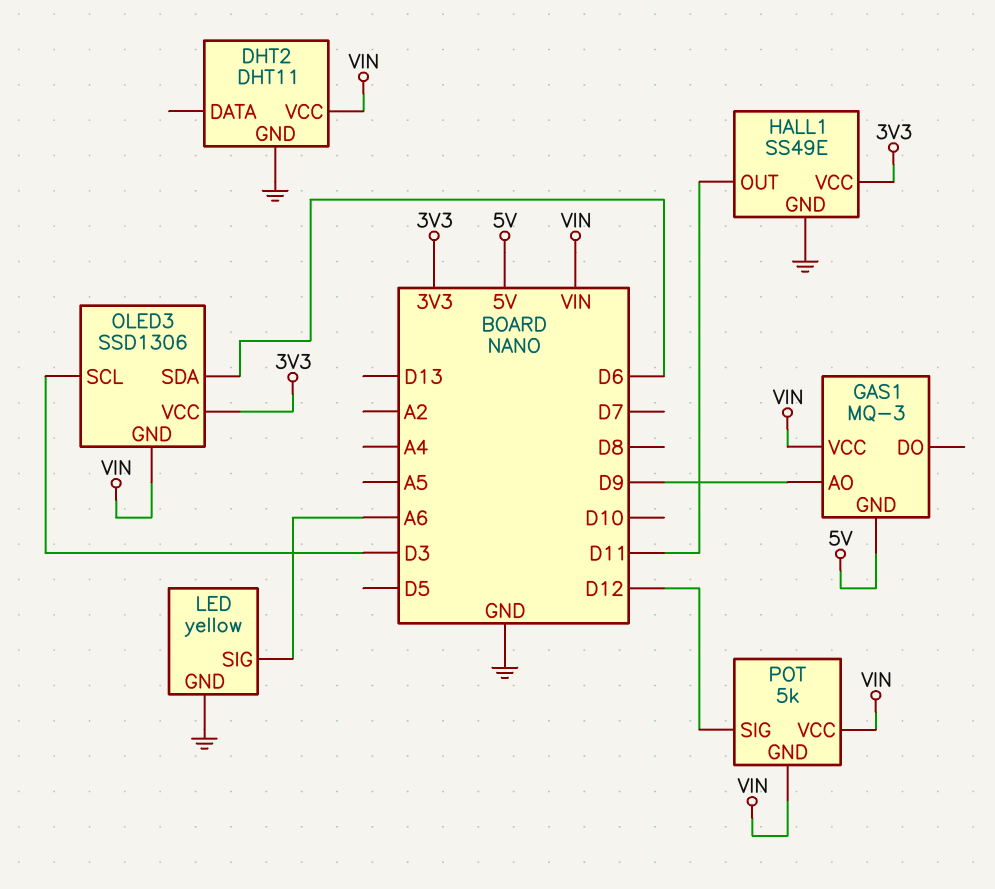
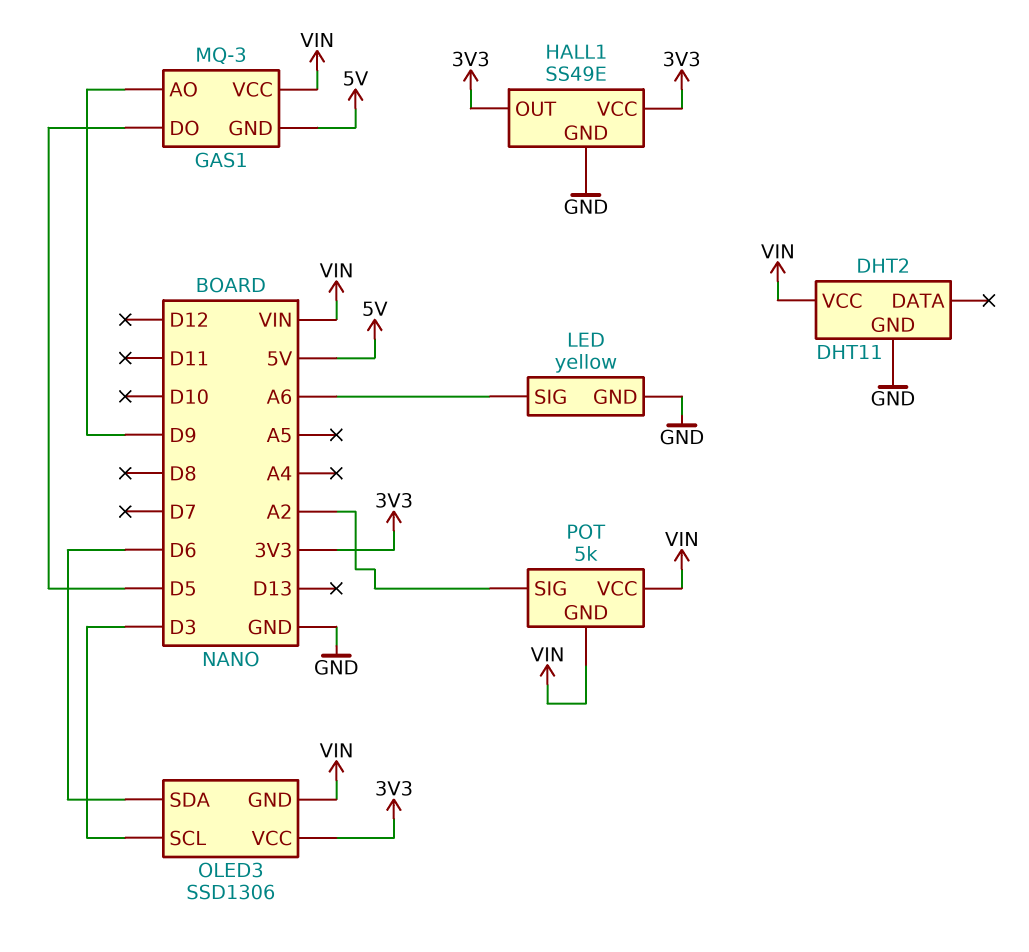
GAS1 pin DO: none -> D5
HALL1 pin OUT: D11 -> 3V3
POT pin SIG: D12 -> A2

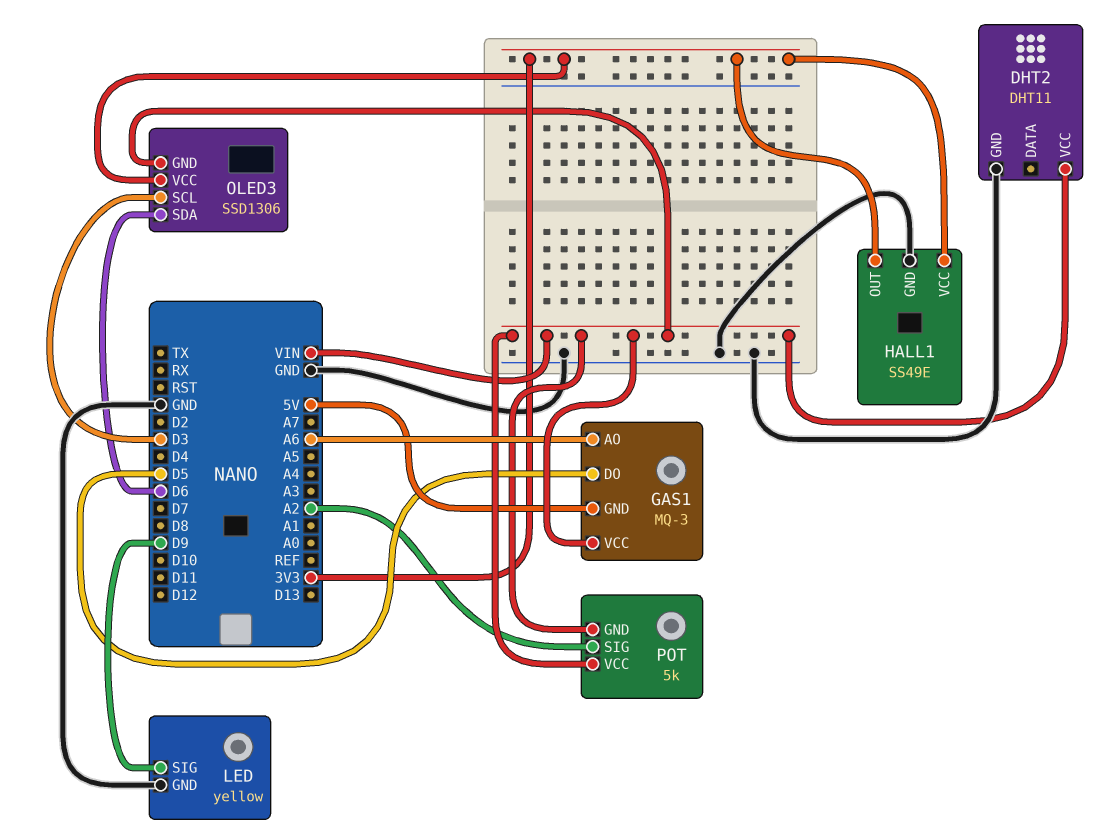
GAS1 pin AO: D9 -> A6
LED pin SIG: A6 -> D9

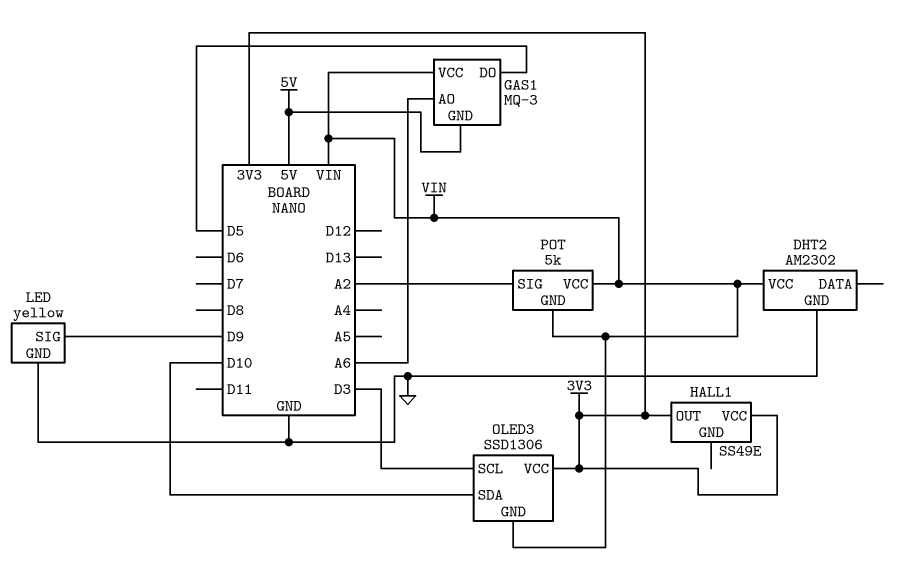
DHT2: DHT11 -> AM2302
HALL1 pin GND: GND -> none
OLED3 pin SDA: D6 -> D10

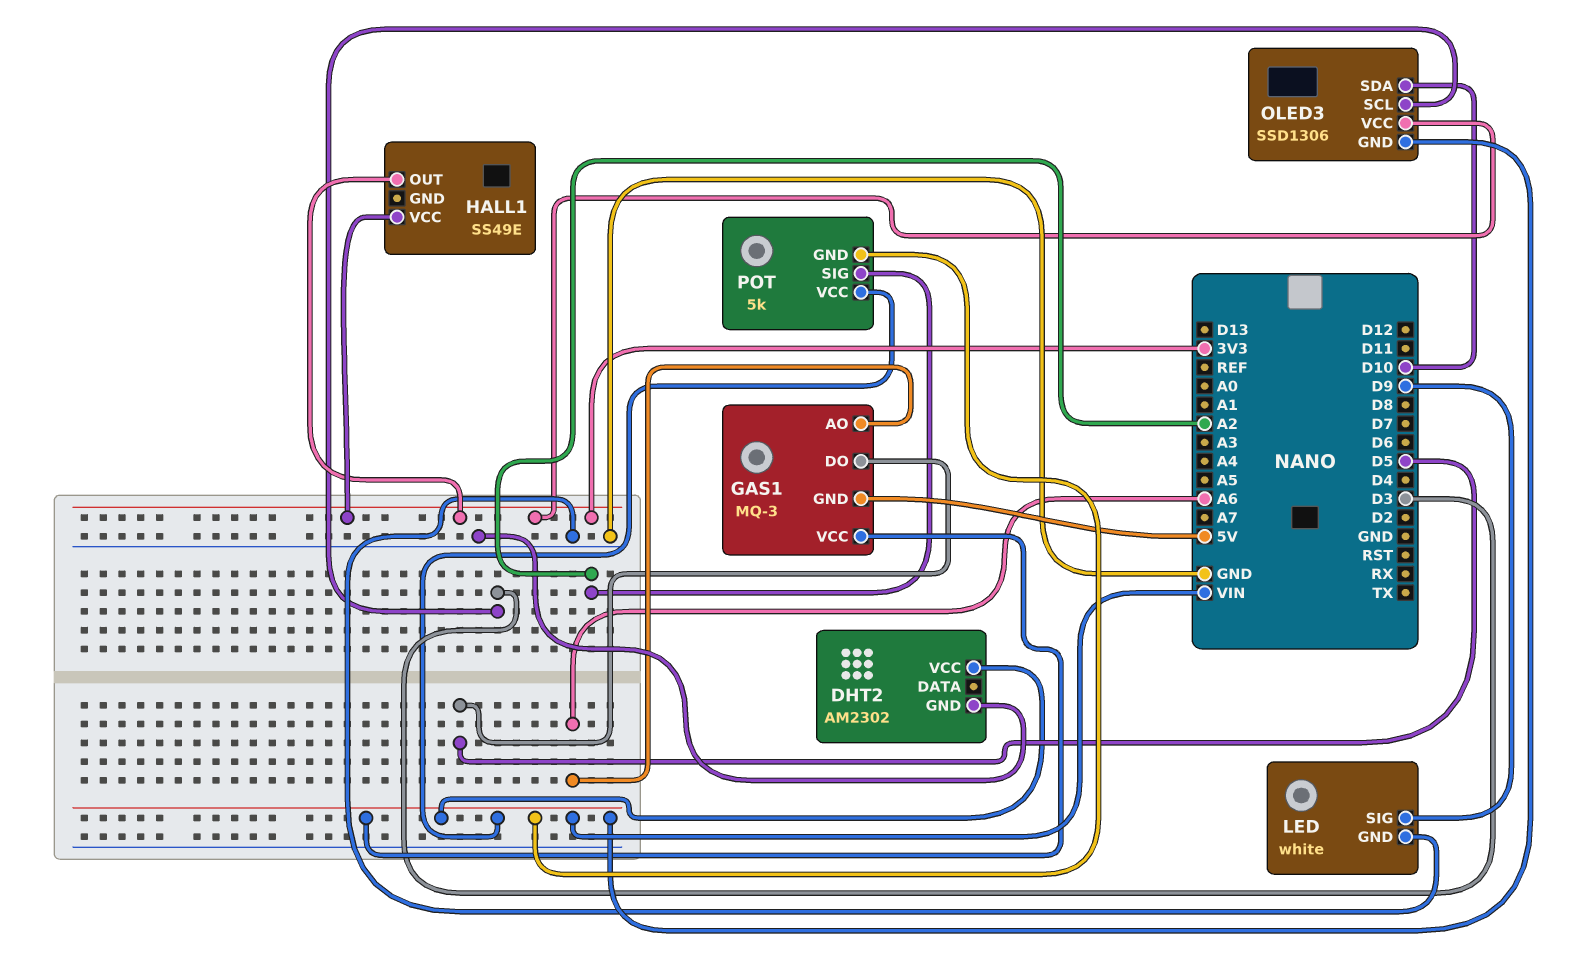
LED: yellow -> white

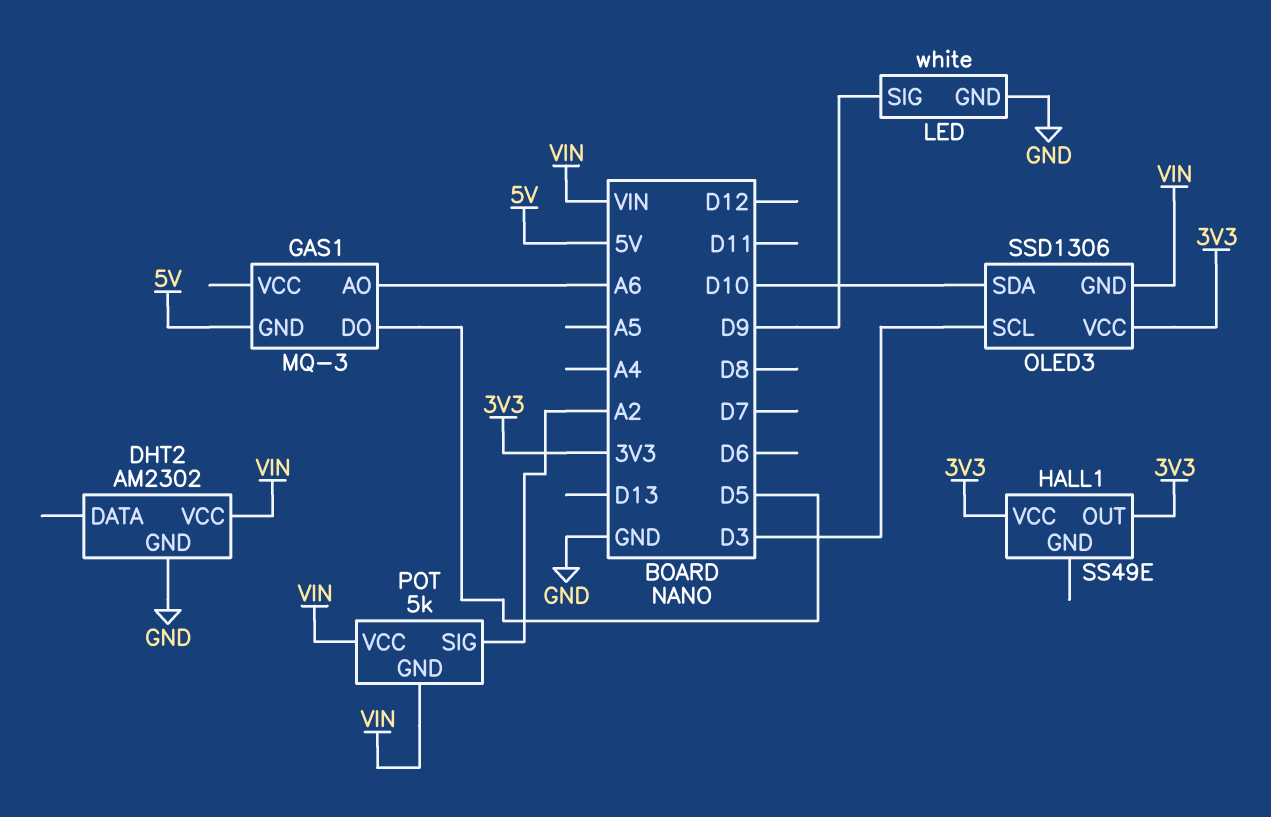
GAS1 pin VCC: VIN -> none

